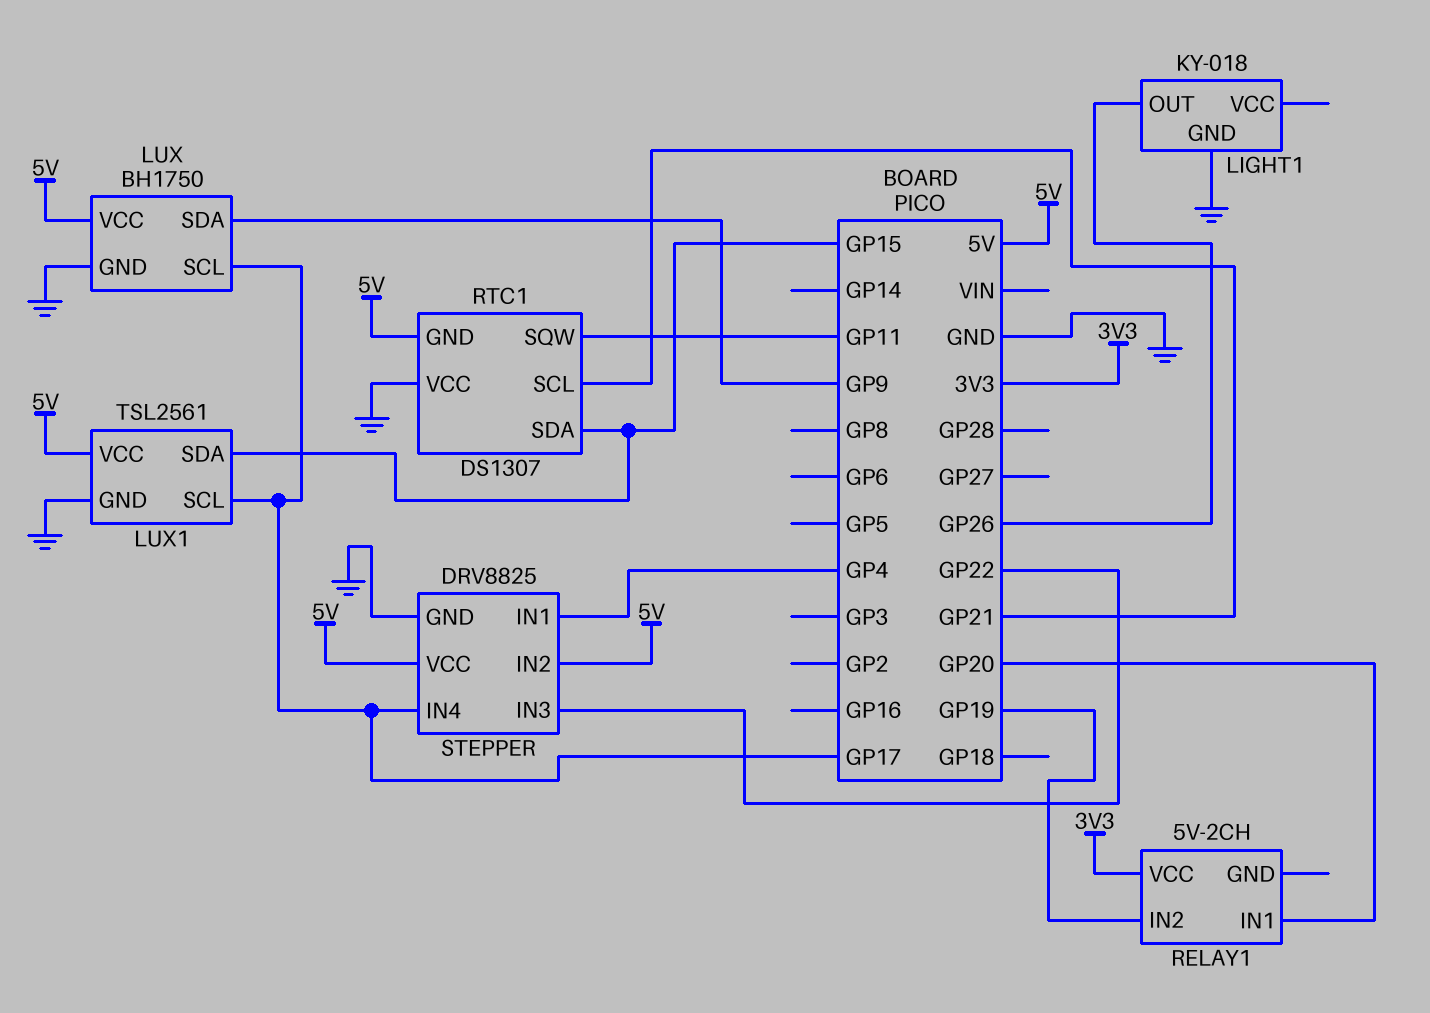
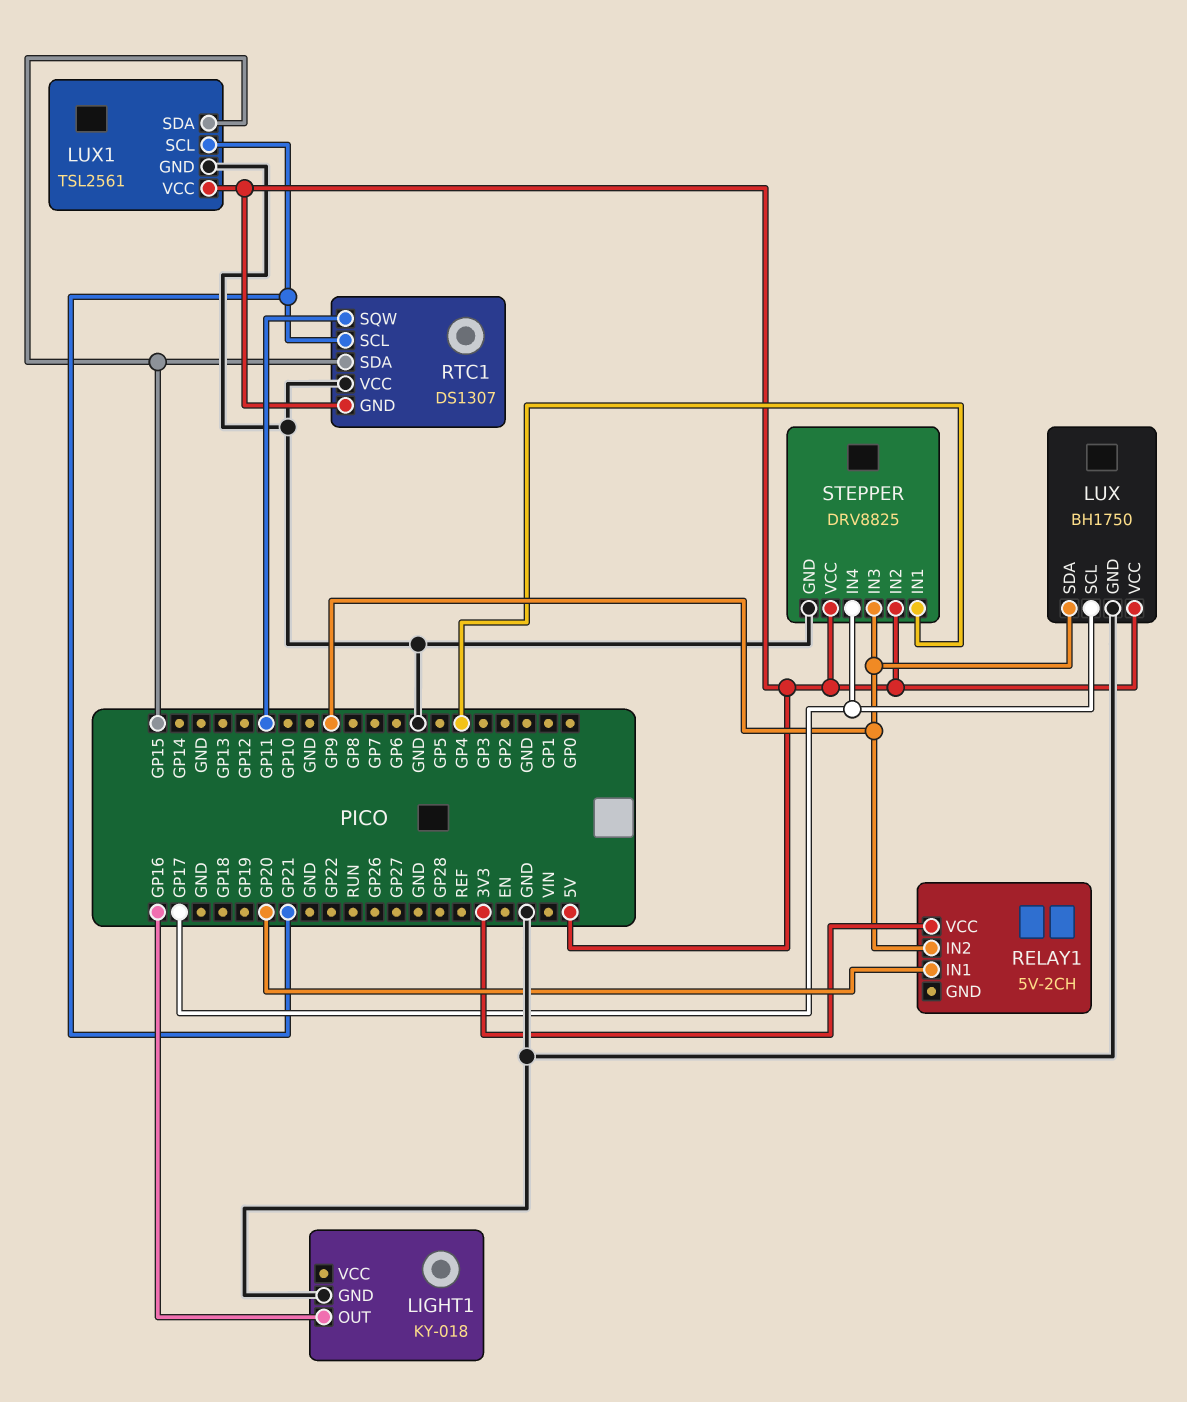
LIGHT1 pin OUT: GP26 -> GP16
LUX1 pin SCL: GP17 -> GP21
RELAY1 pin IN2: GP19 -> GP9
STEPPER pin IN3: GP22 -> GP9

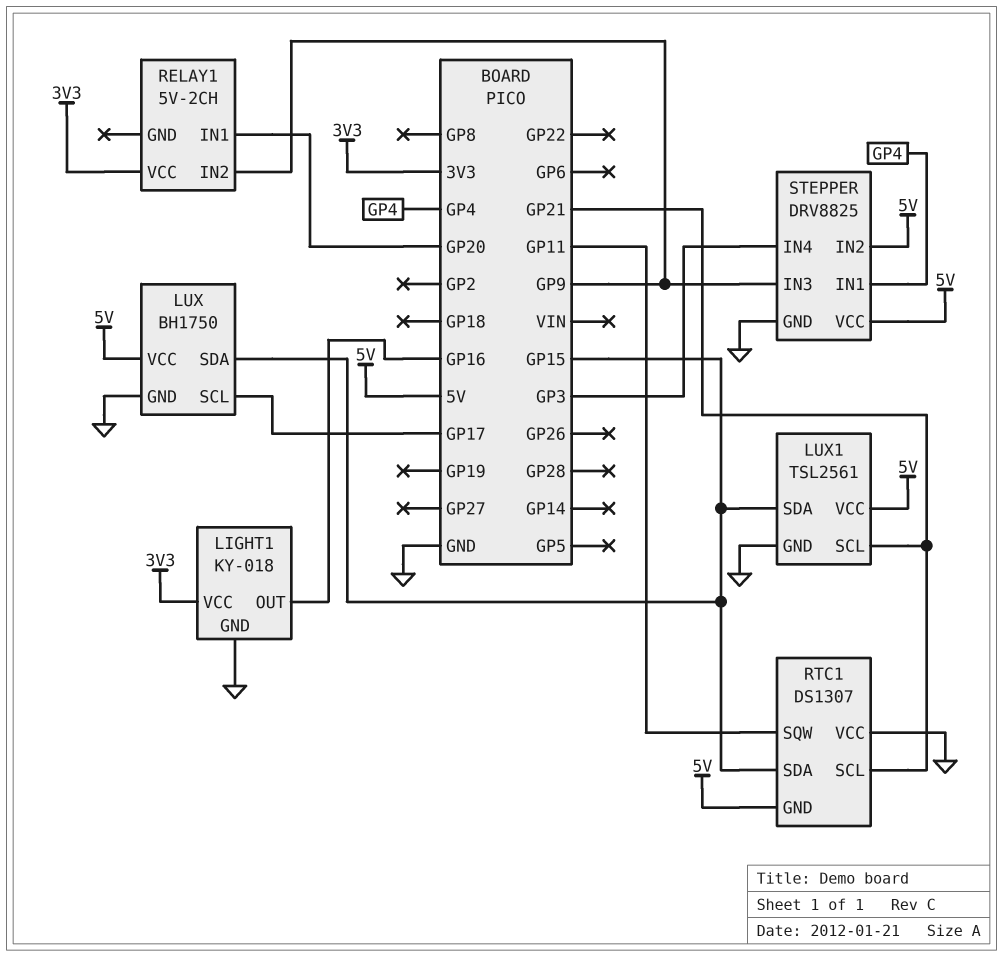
LIGHT1 pin VCC: none -> 3V3
LUX pin SDA: GP9 -> GP15
STEPPER pin IN4: GP17 -> GP3

